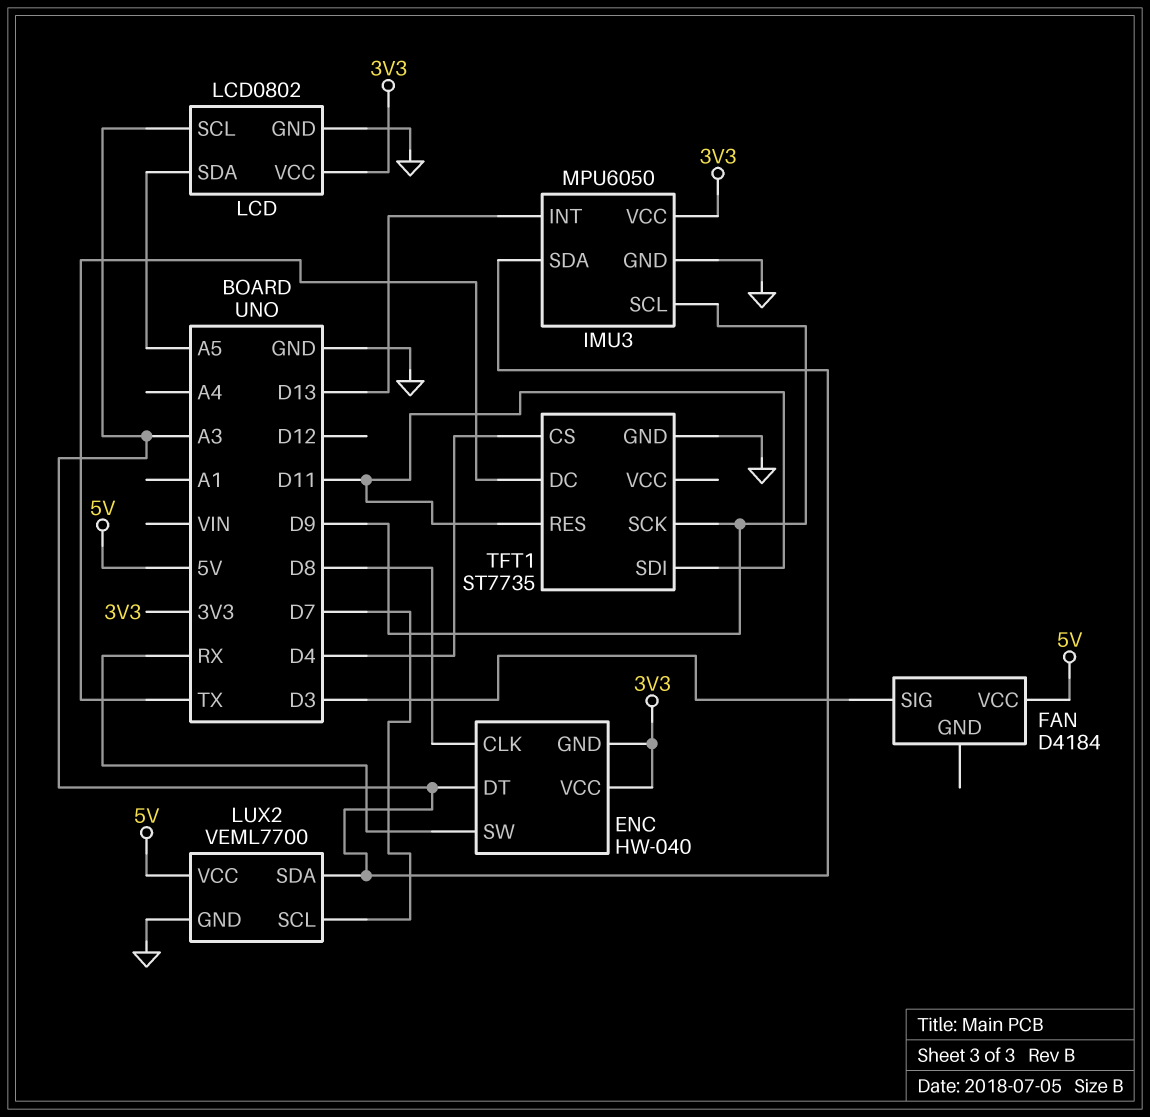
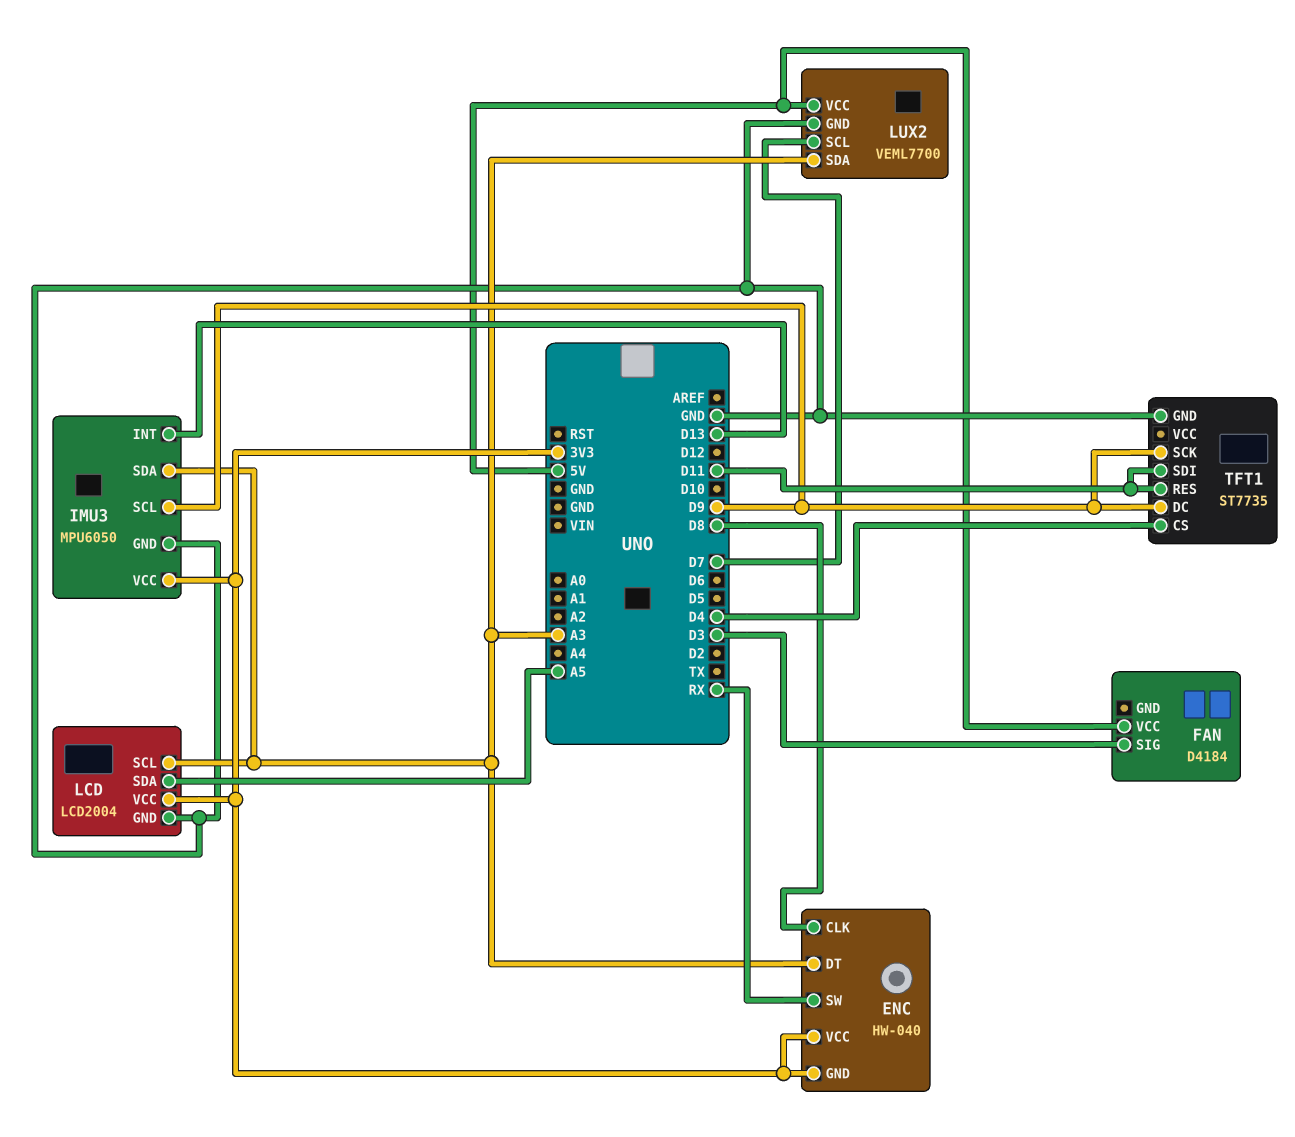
LCD: LCD0802 -> LCD2004
TFT1 pin DC: TX -> D9

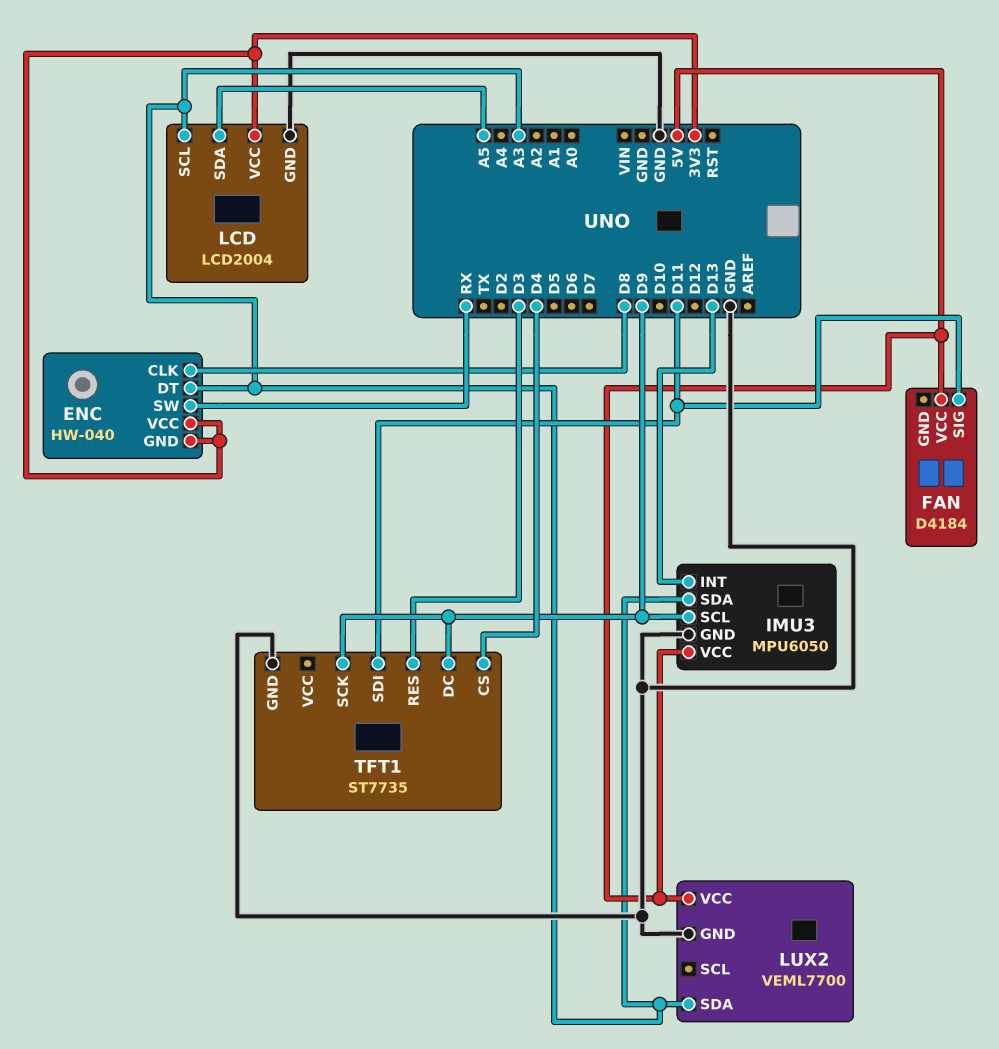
FAN pin SIG: D3 -> D11
IMU3 pin VCC: 3V3 -> 5V
LUX2 pin SCL: D7 -> none
TFT1 pin RES: D11 -> D3

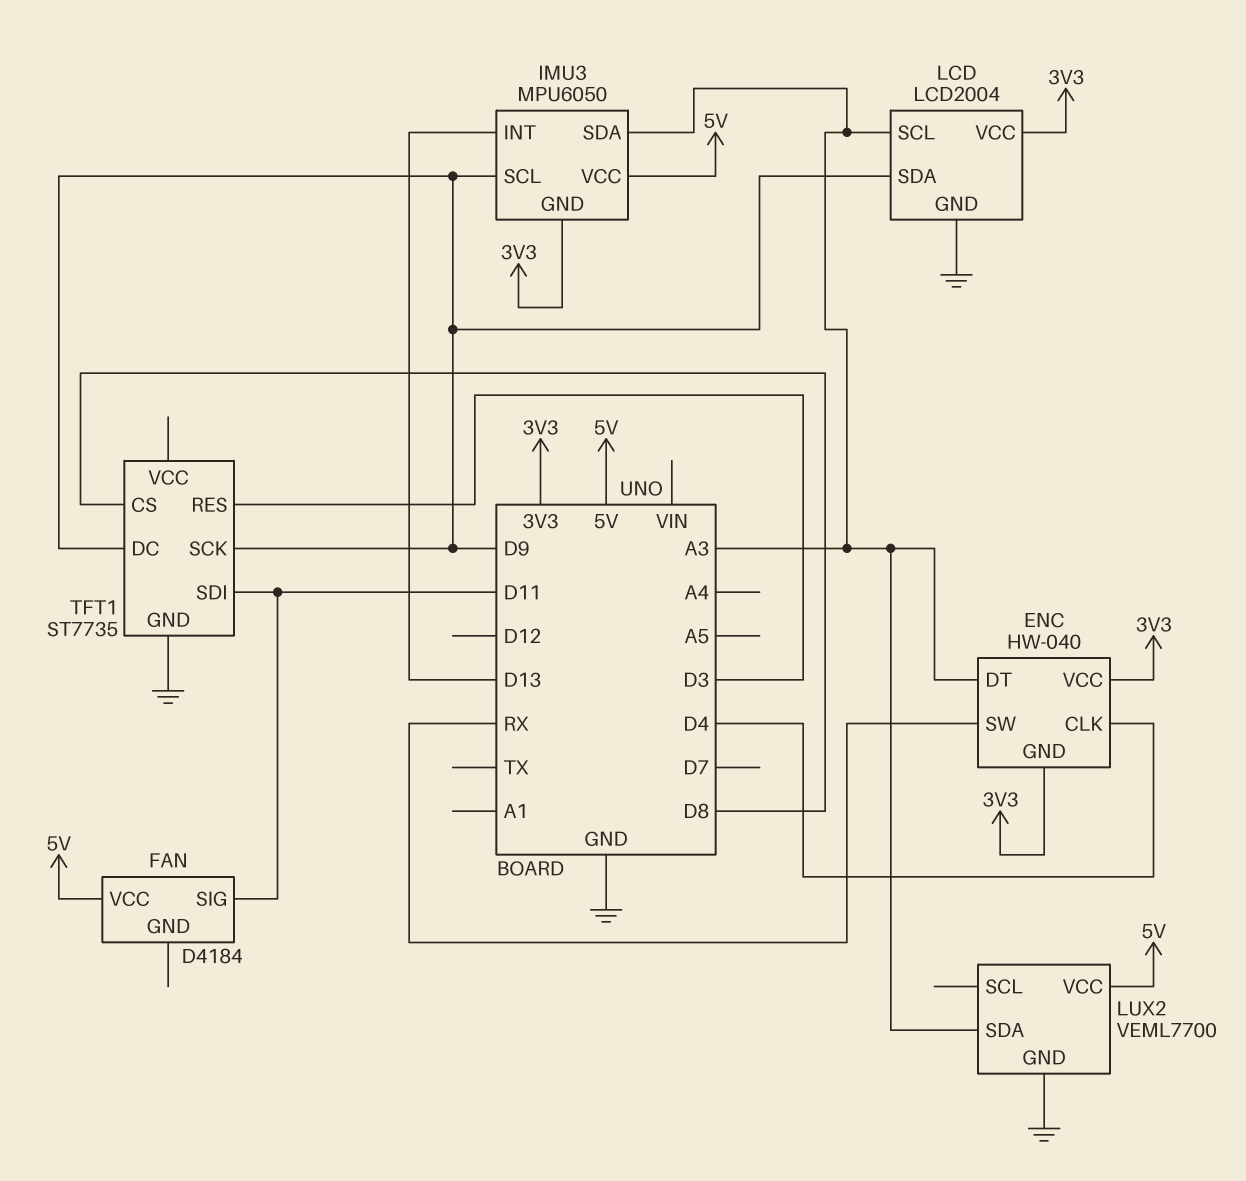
ENC pin CLK: D8 -> D4
IMU3 pin GND: GND -> 3V3
LCD pin SDA: A5 -> D9
TFT1 pin CS: D4 -> D8

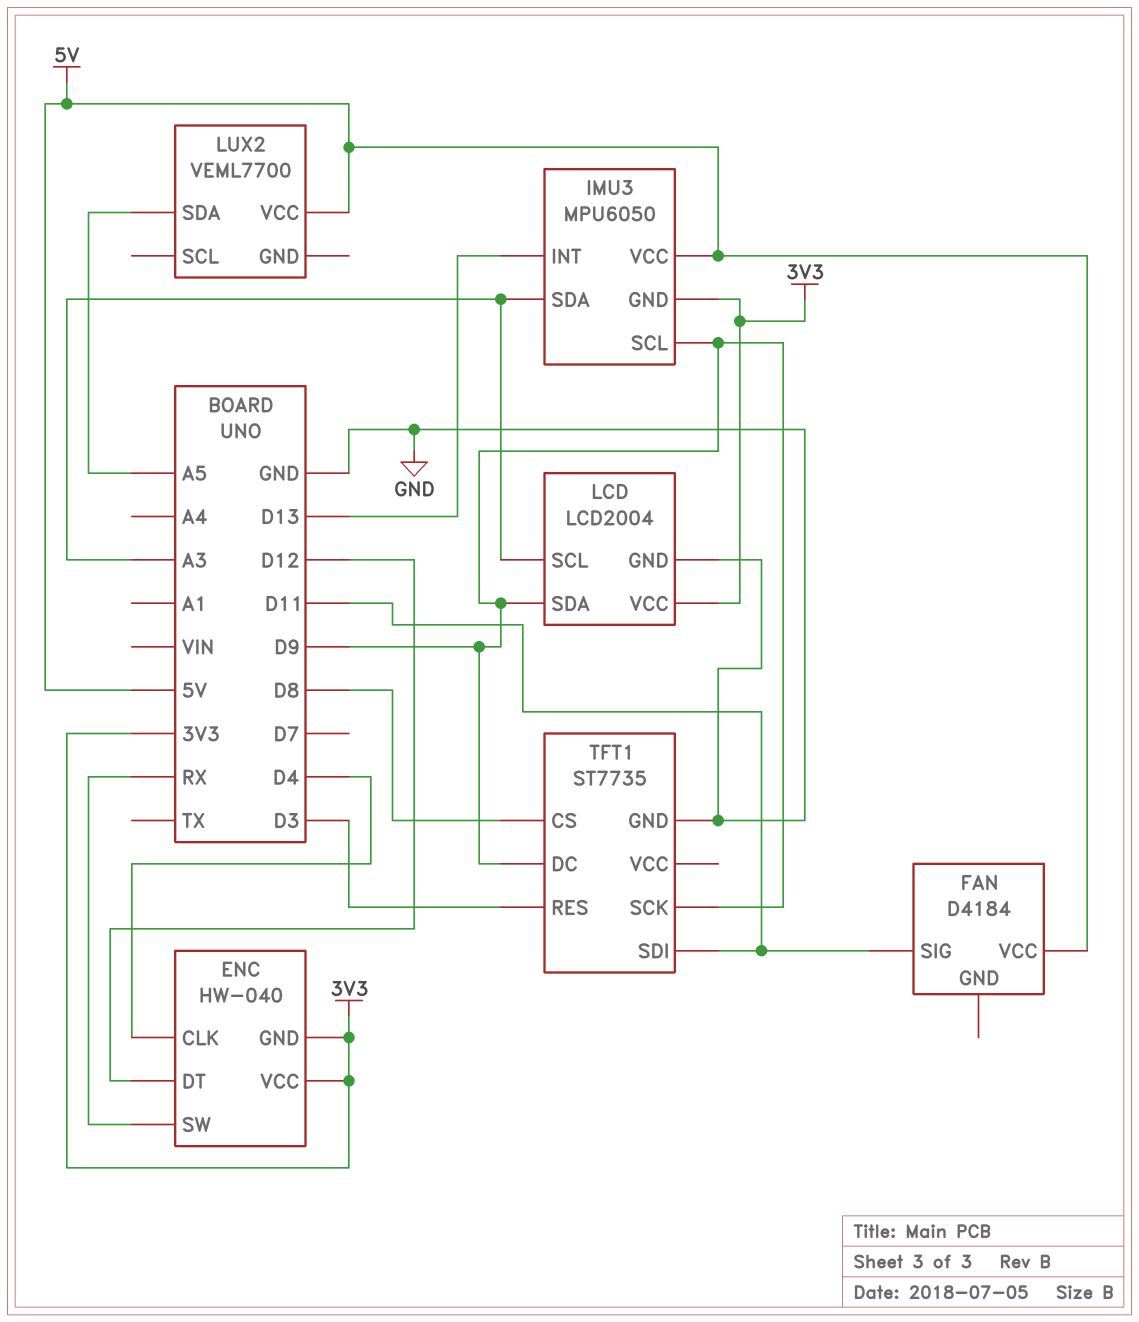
ENC pin DT: A3 -> D12
LUX2 pin GND: GND -> none
LUX2 pin SDA: A3 -> A5

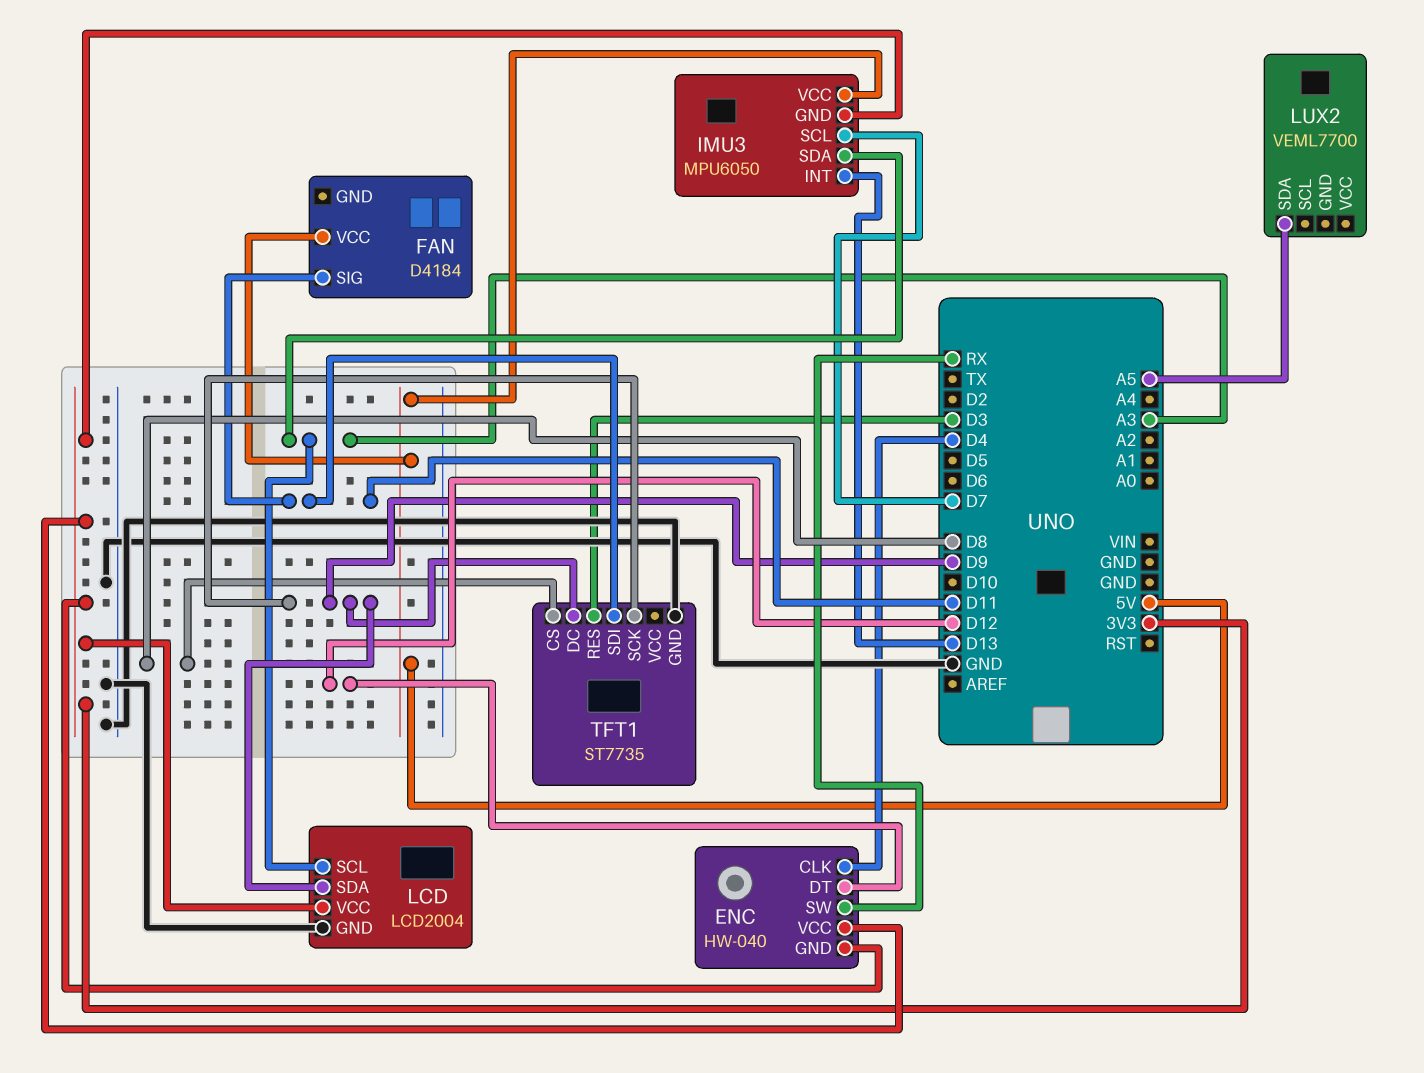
IMU3 pin SCL: D9 -> D7
LUX2 pin VCC: 5V -> none

